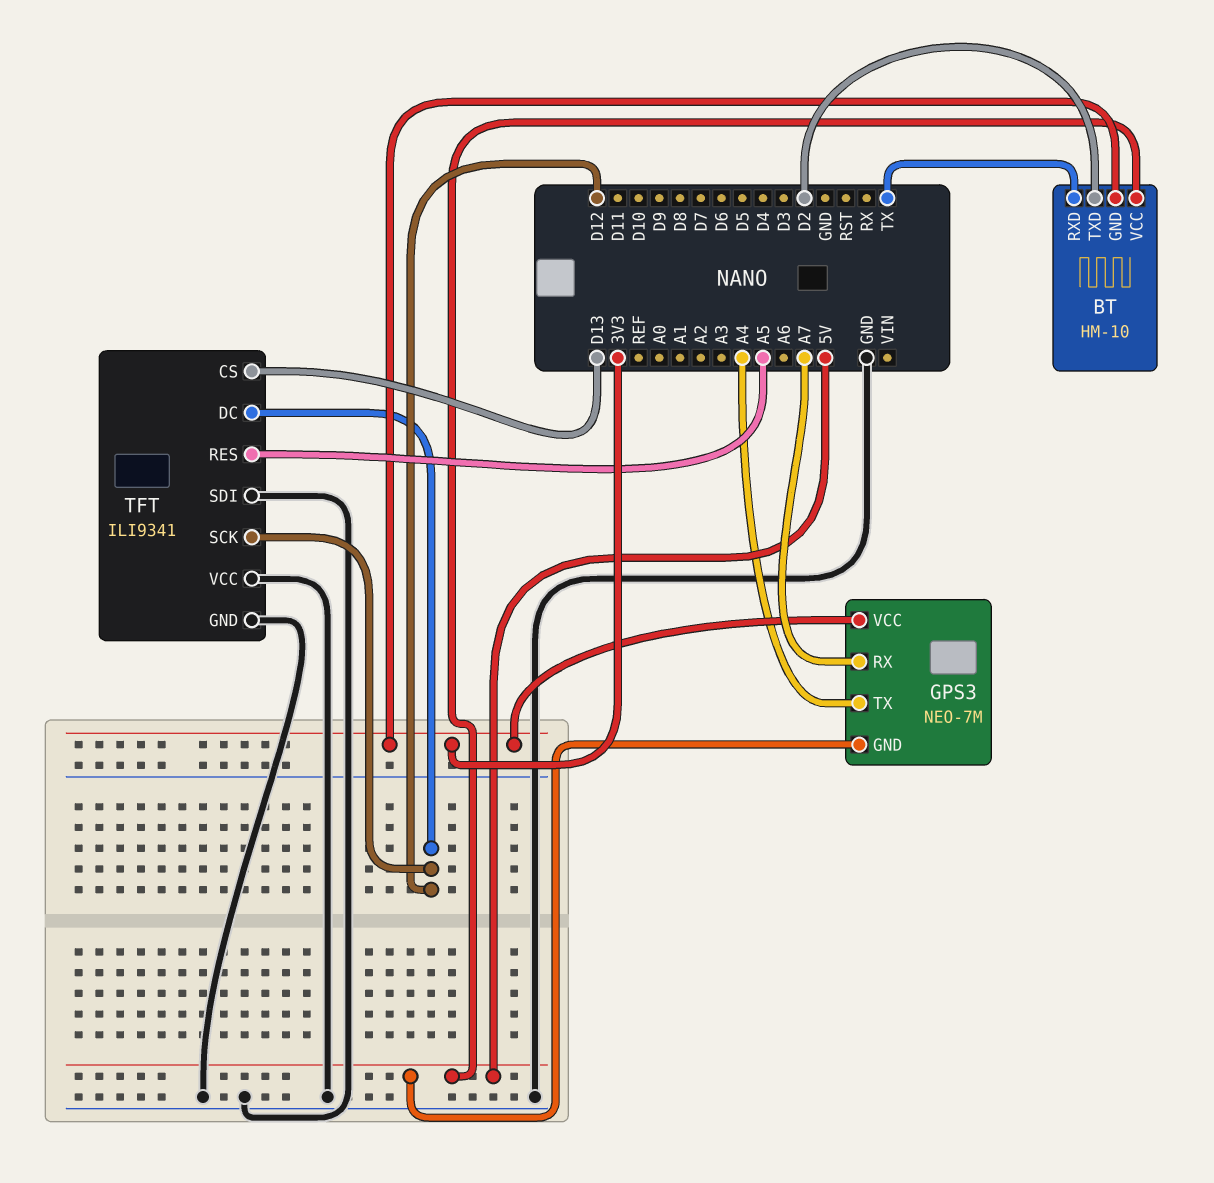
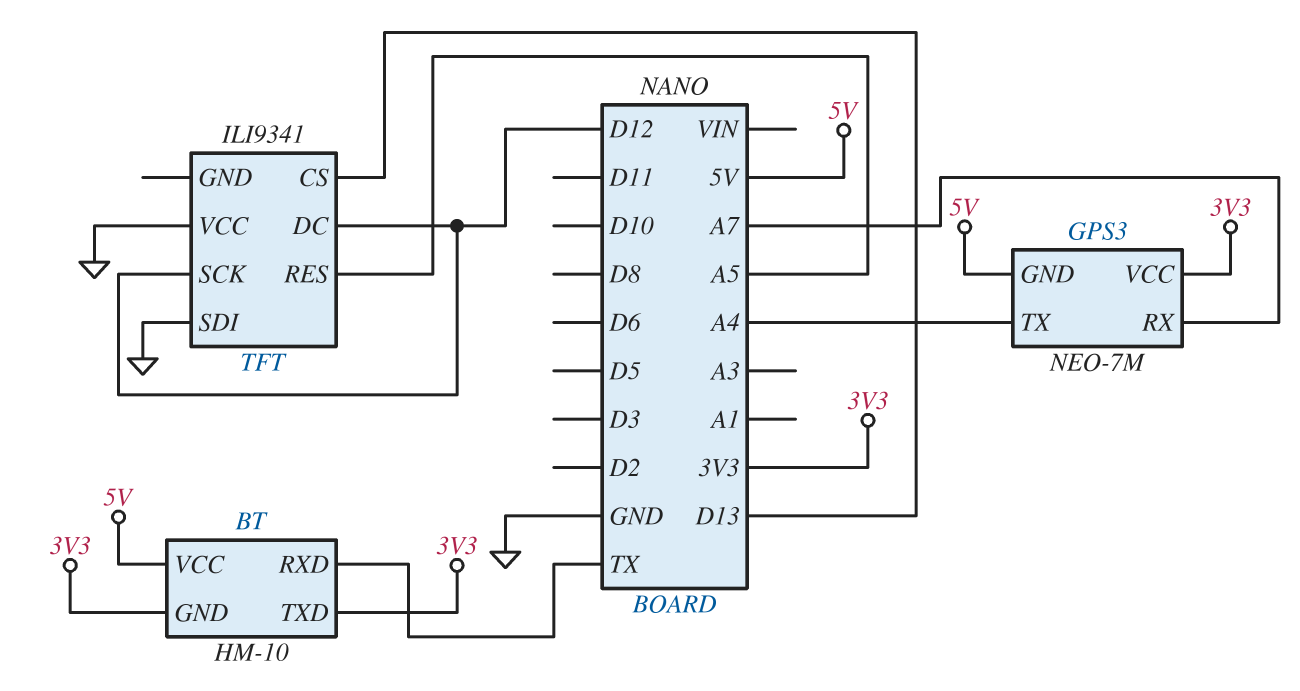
BT pin TXD: D2 -> 3V3
TFT pin GND: GND -> none

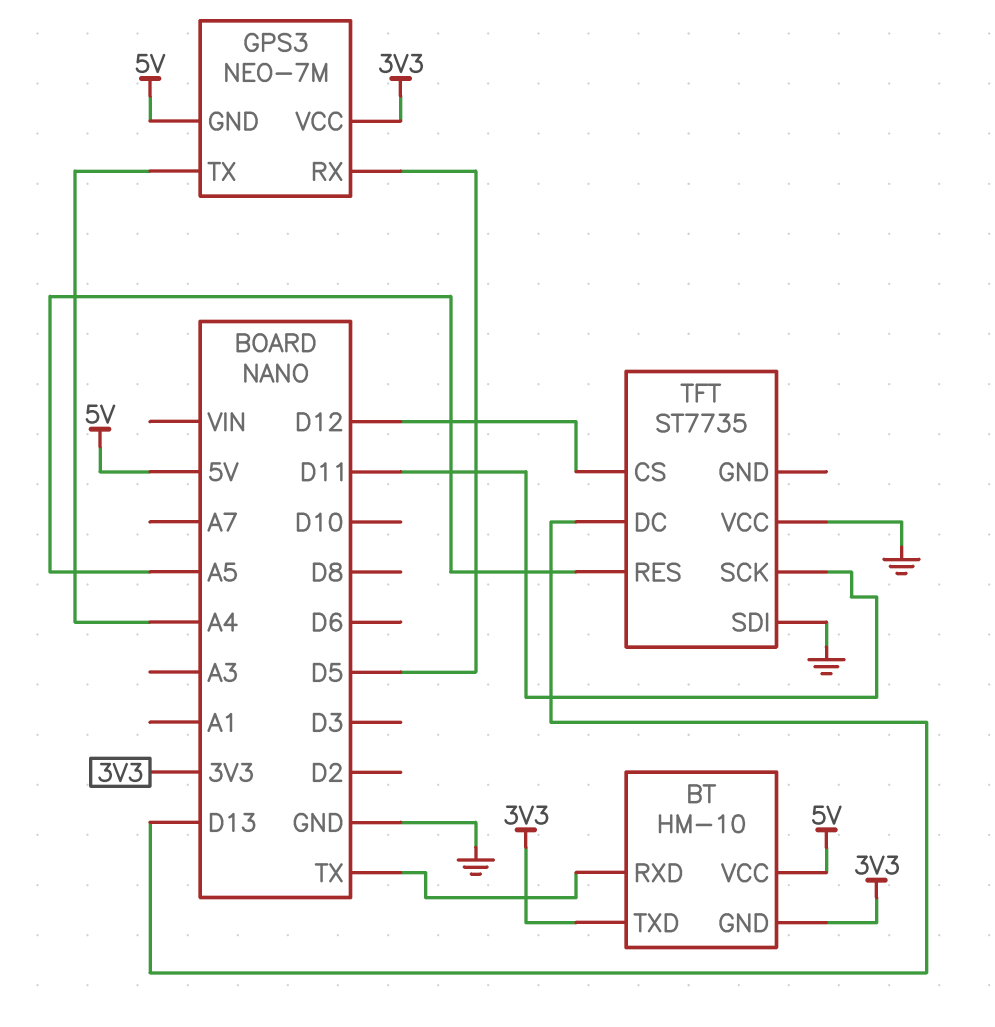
GPS3 pin RX: A7 -> D5
TFT: ILI9341 -> ST7735
TFT pin CS: D13 -> D12
TFT pin DC: D12 -> D13
TFT pin SCK: D12 -> D11

